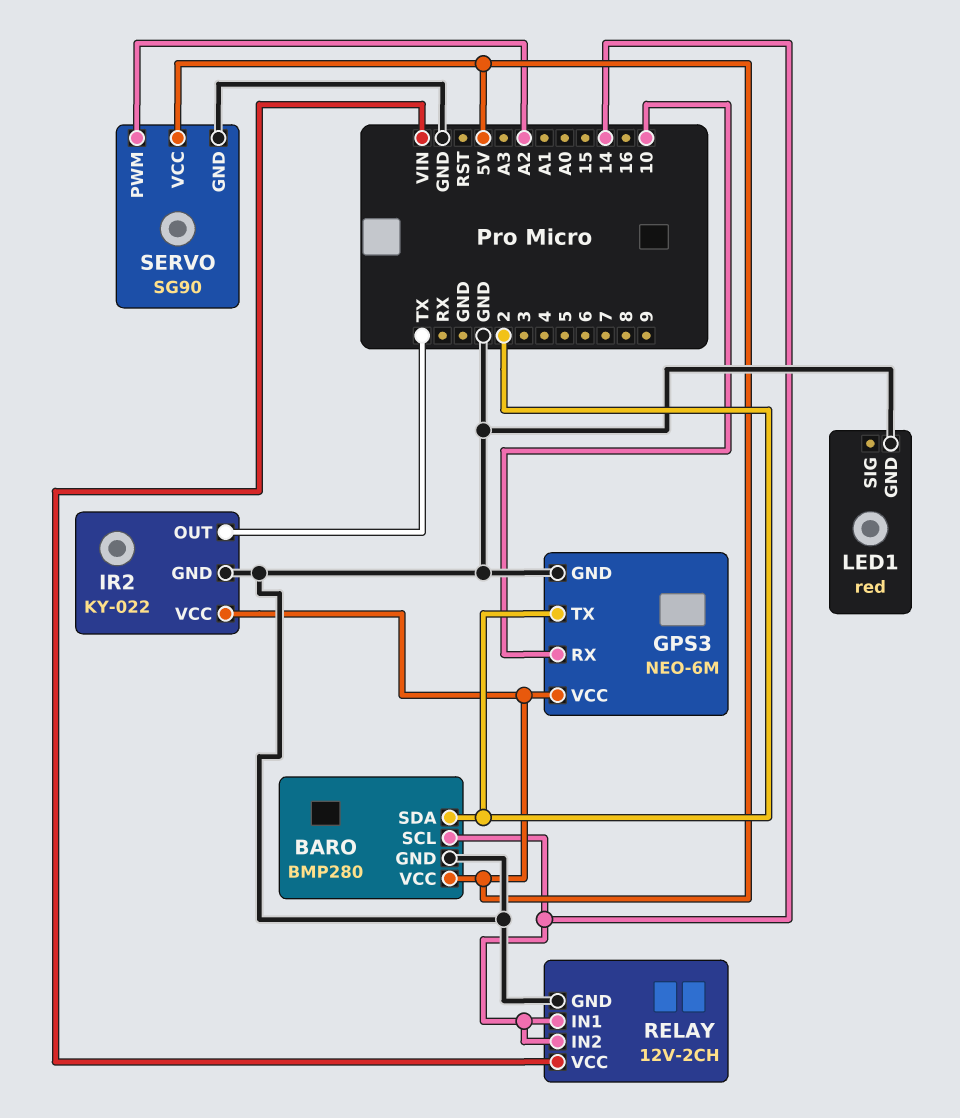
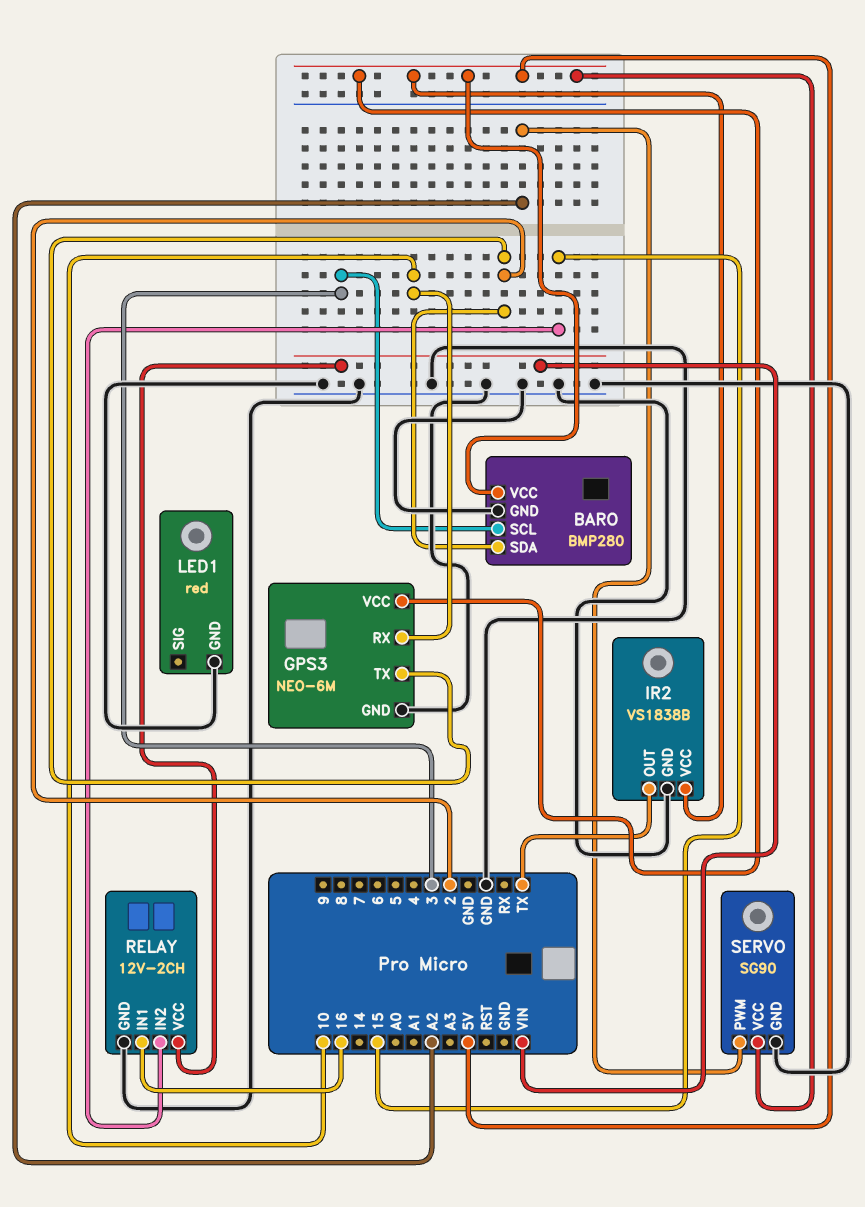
BARO pin SCL: 14 -> 3
IR2: KY-022 -> VS1838B
RELAY pin IN1: 14 -> 16
RELAY pin IN2: 14 -> 15

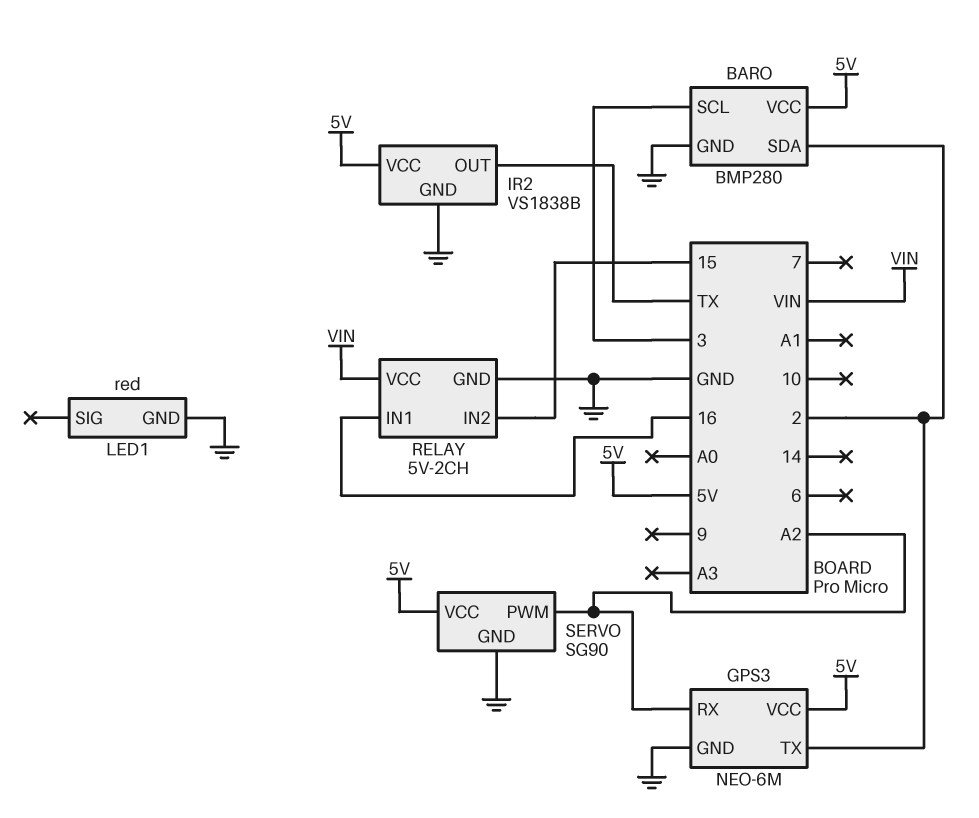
GPS3 pin RX: 10 -> A2
RELAY: 12V-2CH -> 5V-2CH

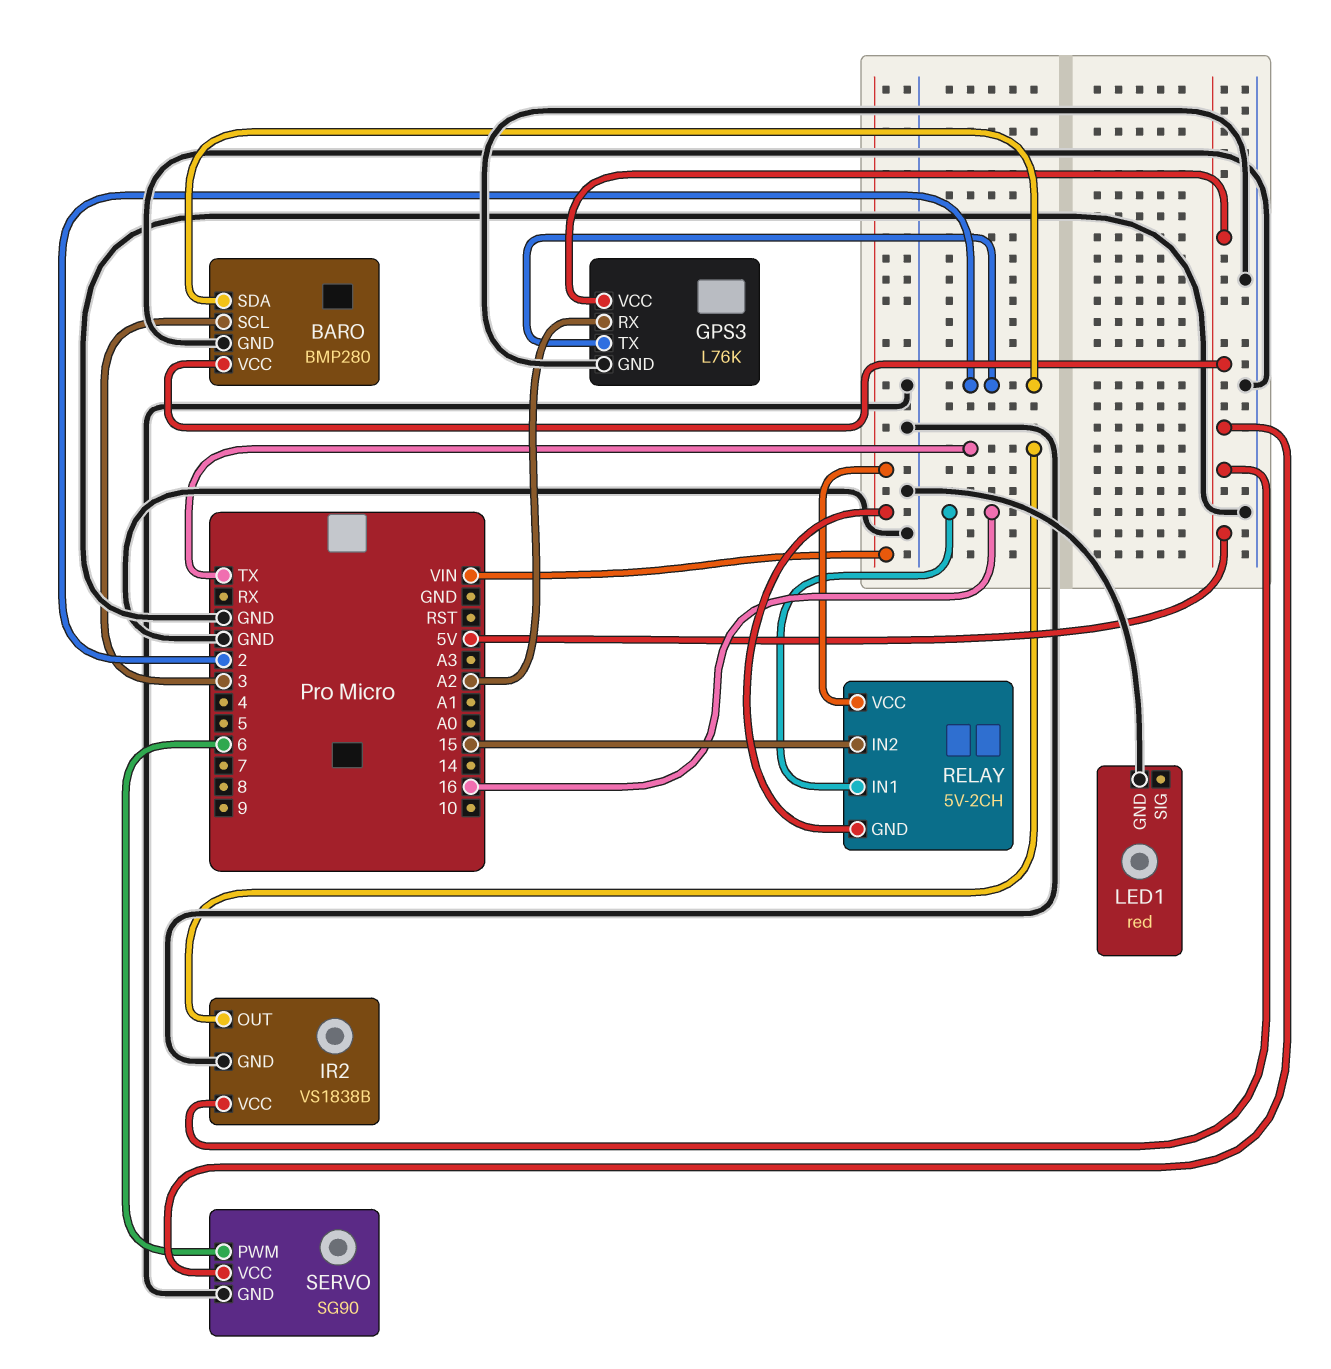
GPS3: NEO-6M -> L76K
RELAY pin GND: GND -> VIN
SERVO pin PWM: A2 -> 6

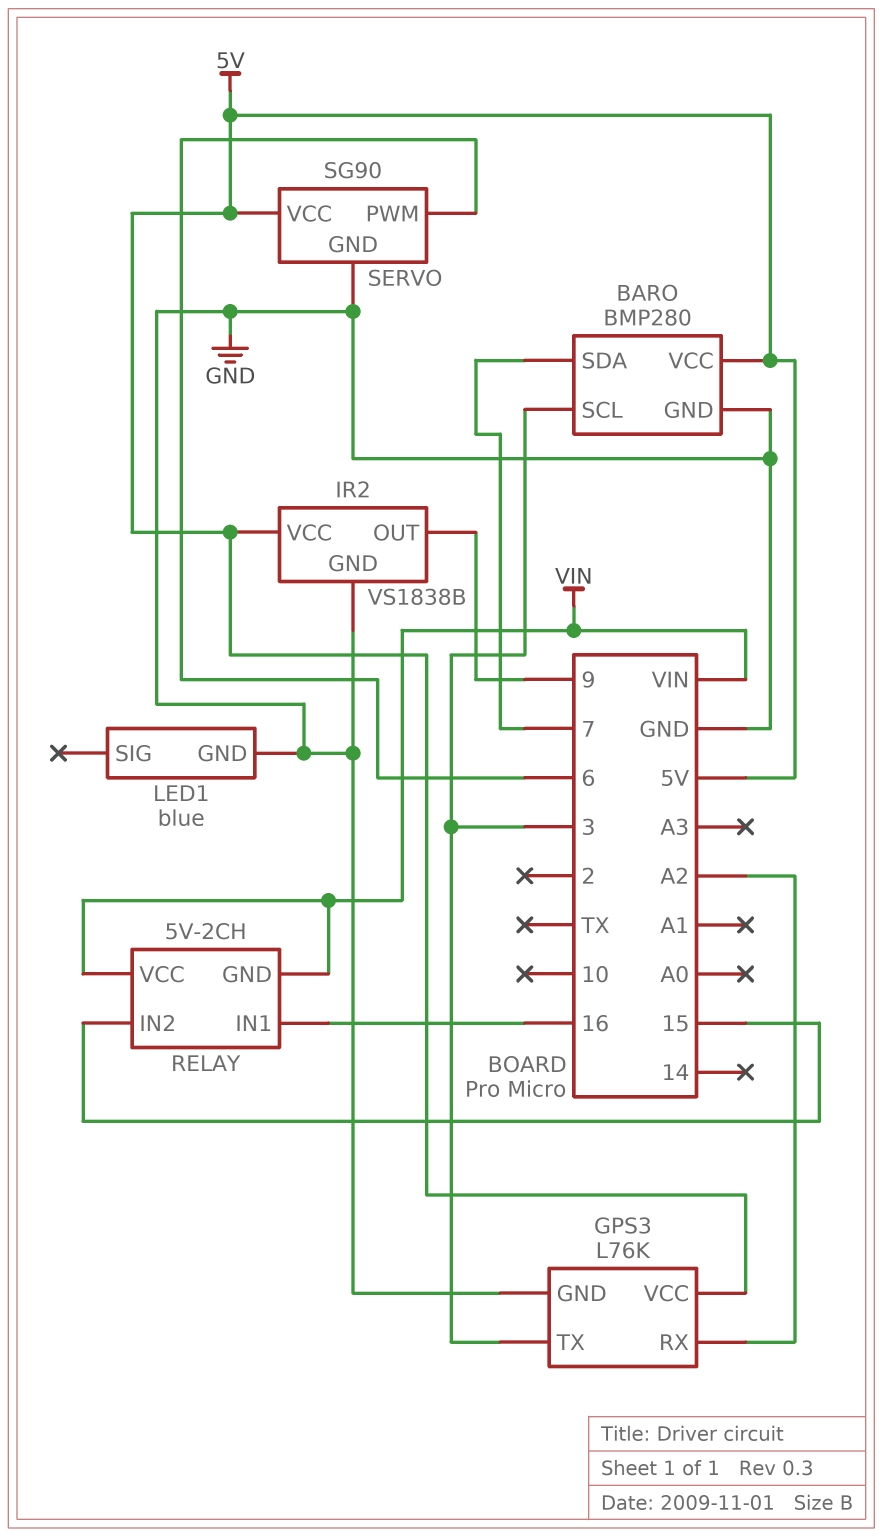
BARO pin SDA: 2 -> 7
GPS3 pin TX: 2 -> 3
IR2 pin OUT: TX -> 9
LED1: red -> blue

